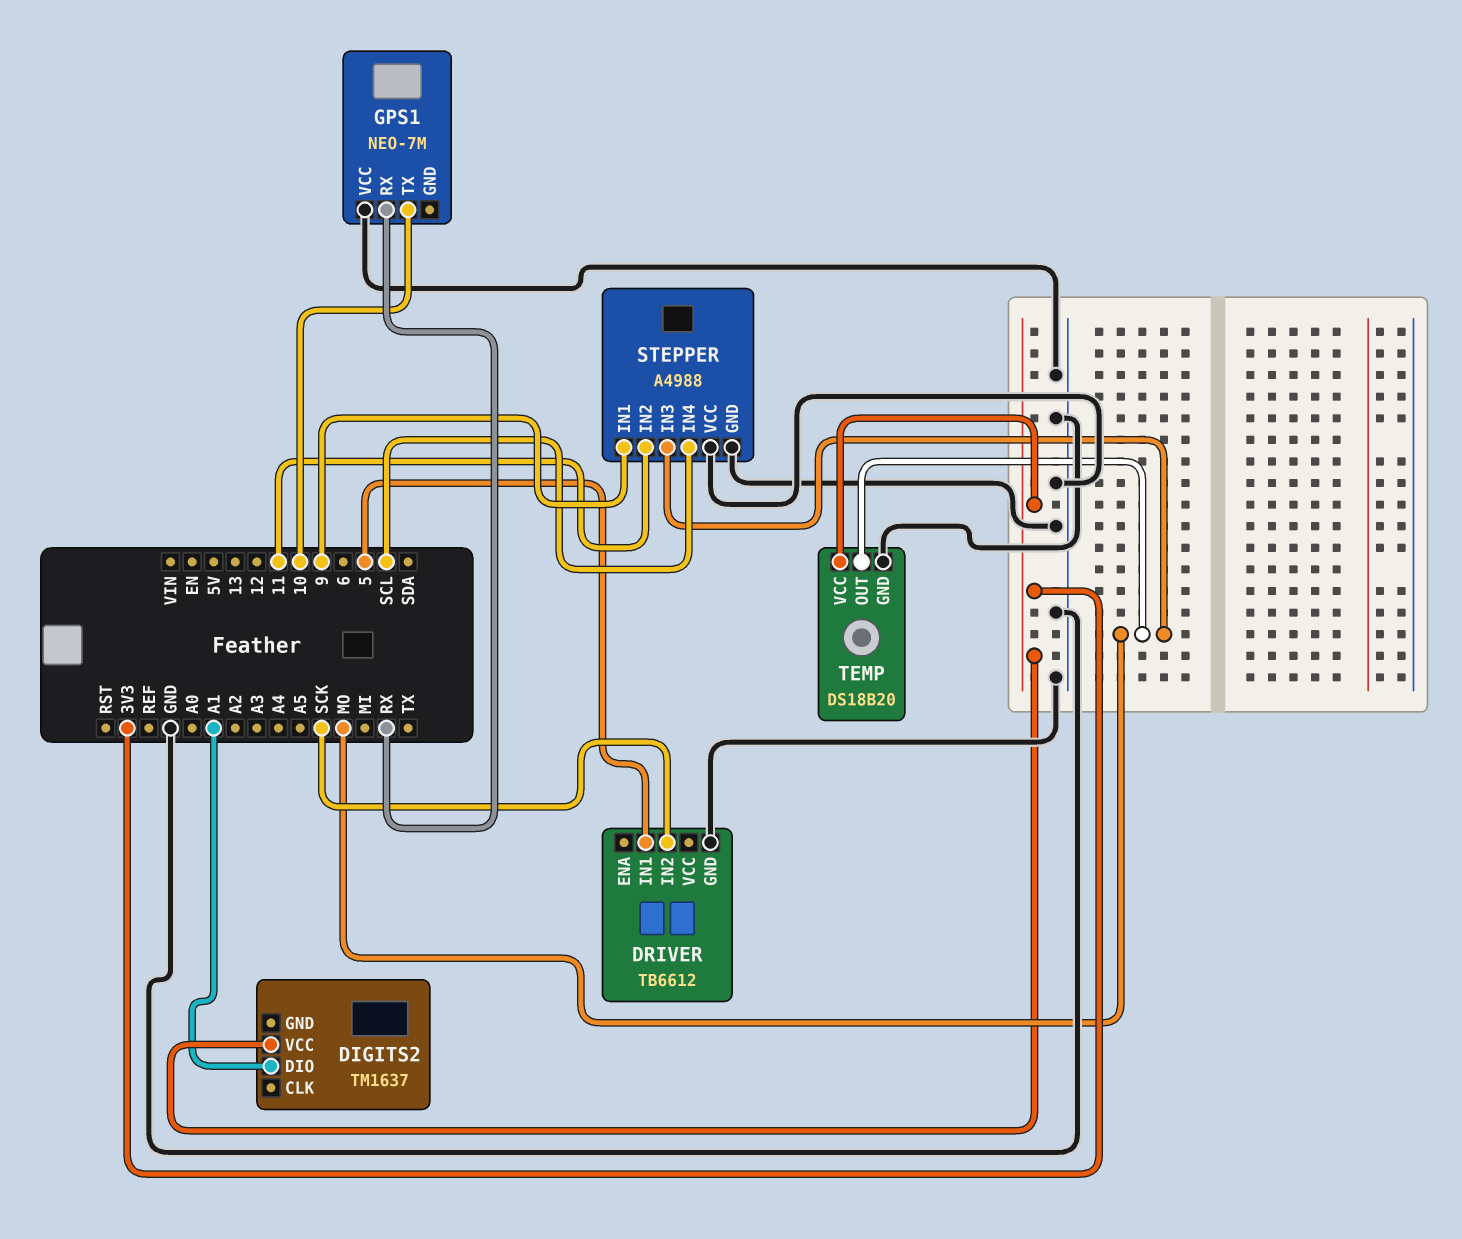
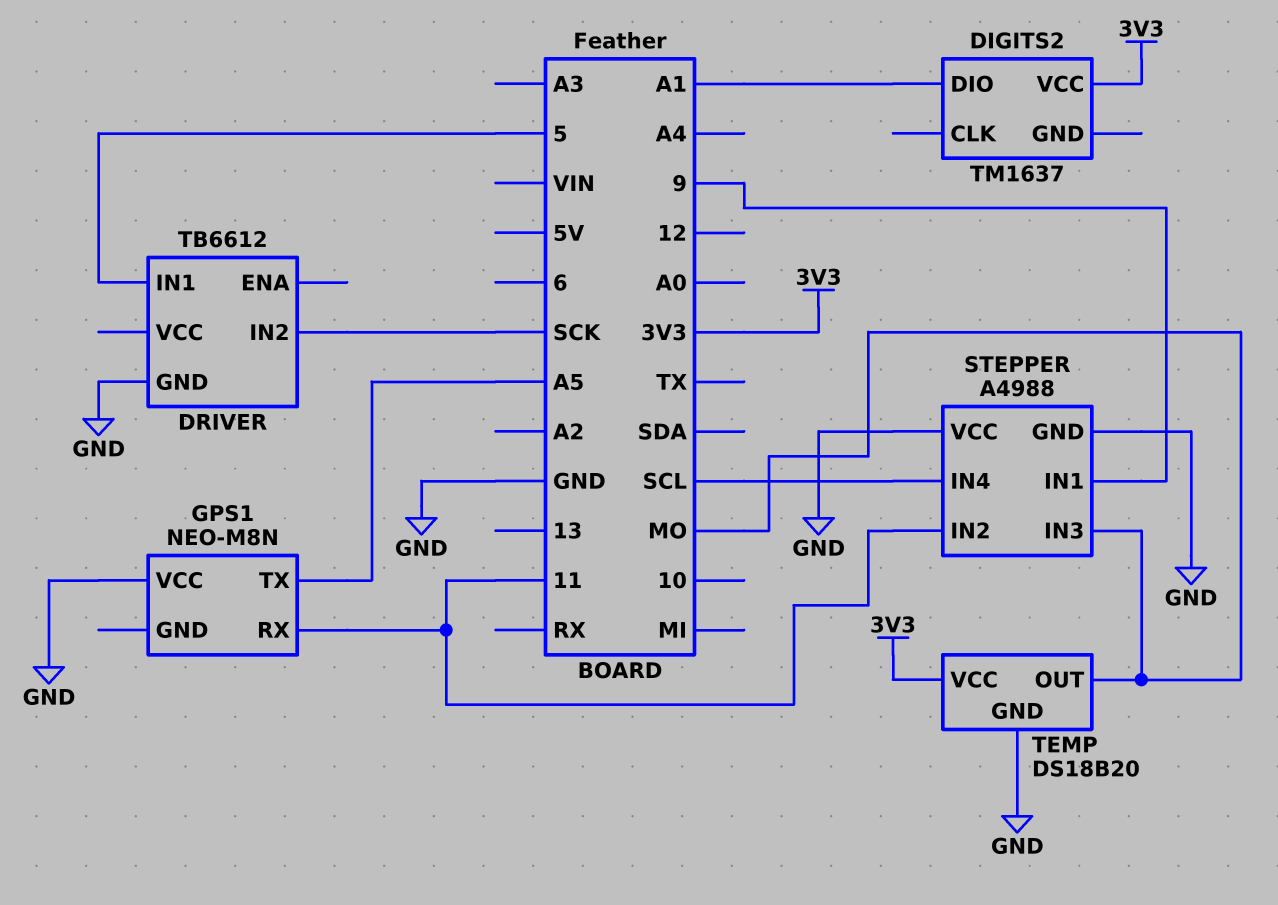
GPS1: NEO-7M -> NEO-M8N
GPS1 pin RX: RX -> 11
GPS1 pin TX: 10 -> A5

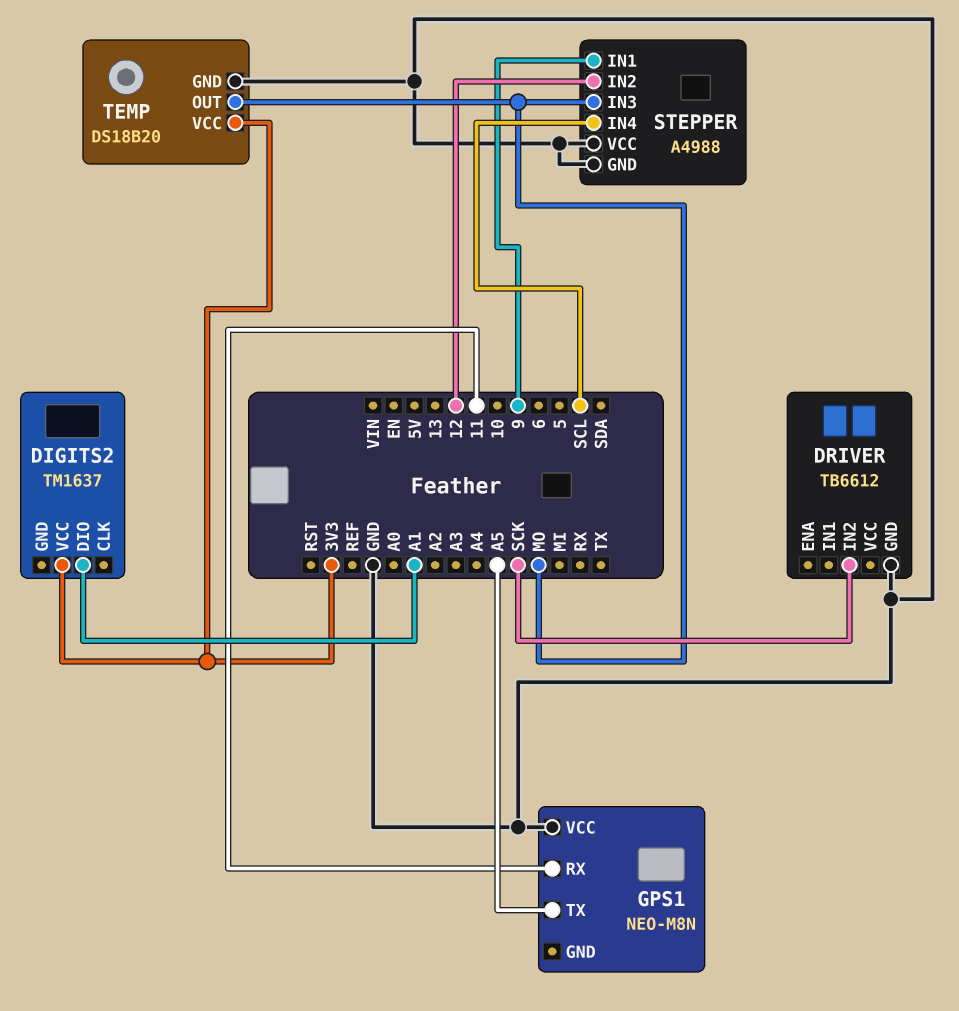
DRIVER pin IN1: 5 -> none
STEPPER pin IN2: 11 -> 12

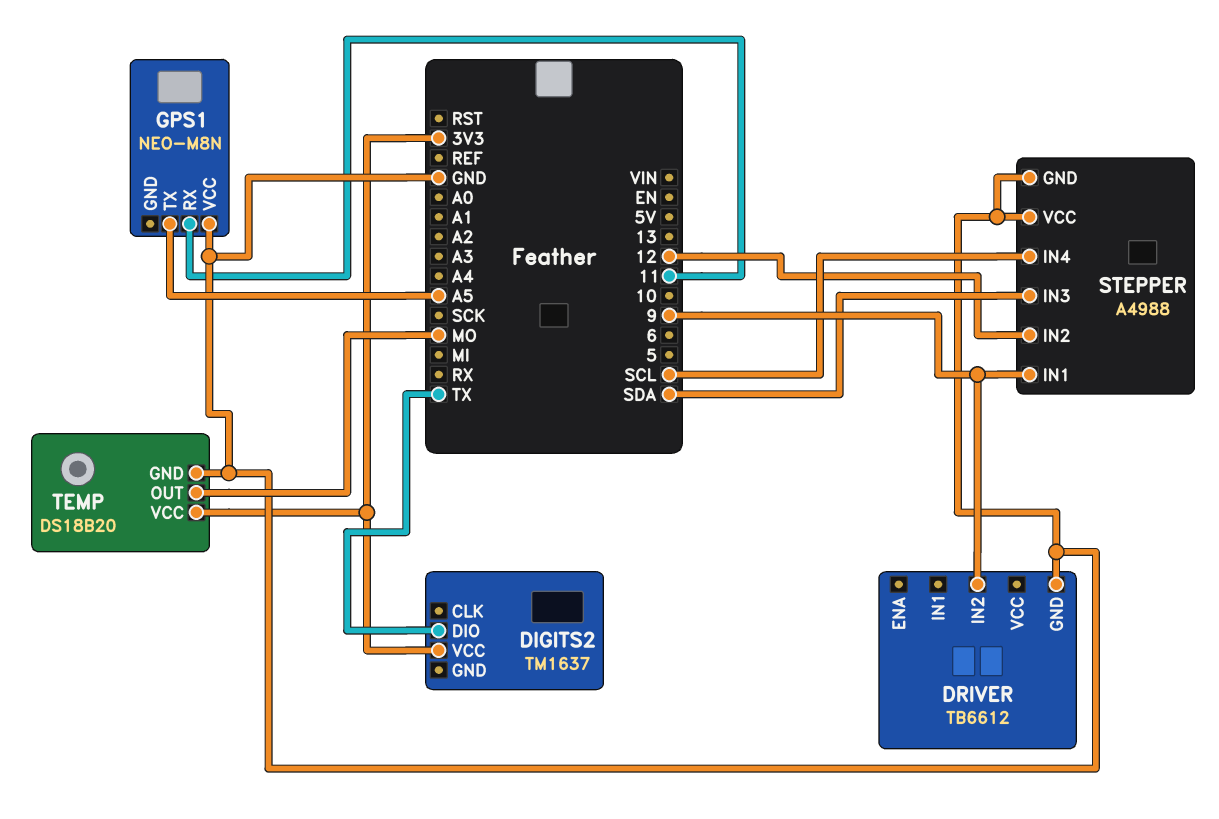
DIGITS2 pin DIO: A1 -> TX
DRIVER pin IN2: SCK -> 9
STEPPER pin IN3: MO -> SDA

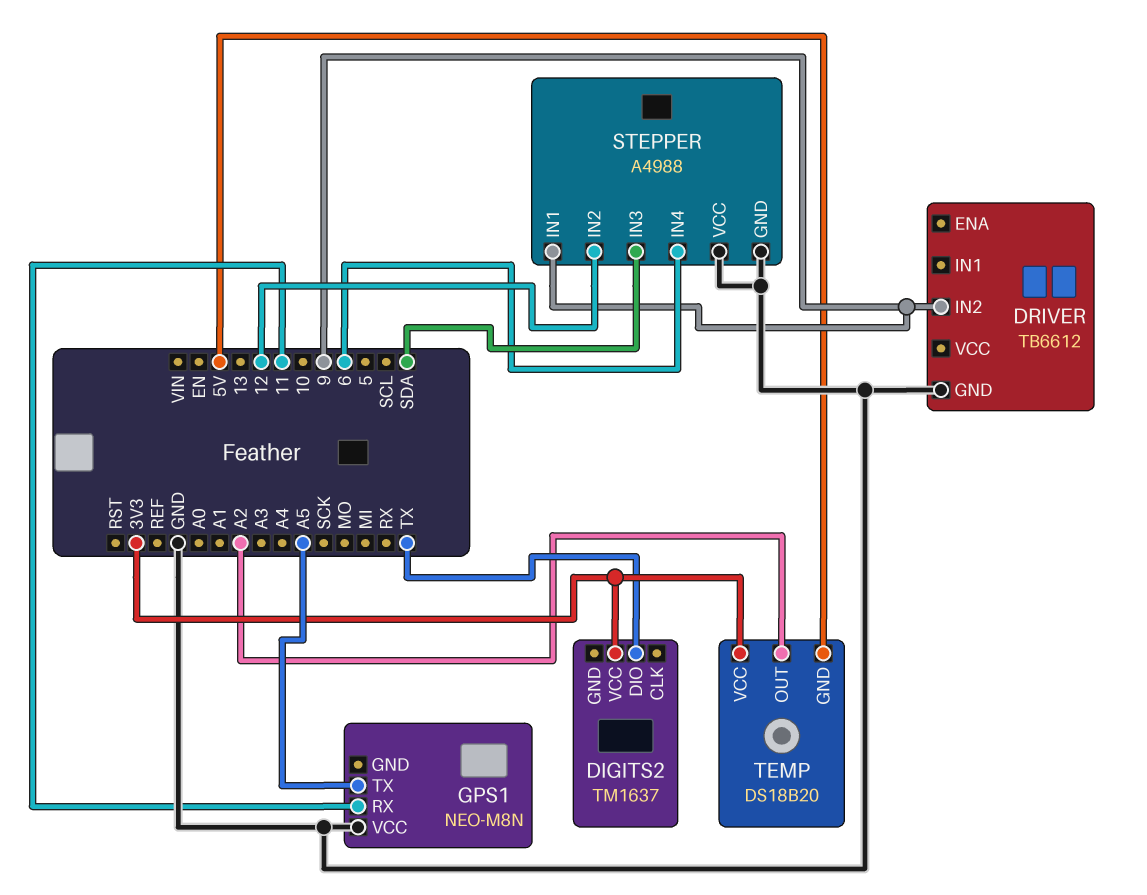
STEPPER pin IN4: SCL -> 6
TEMP pin GND: GND -> 5V
TEMP pin OUT: MO -> A2

